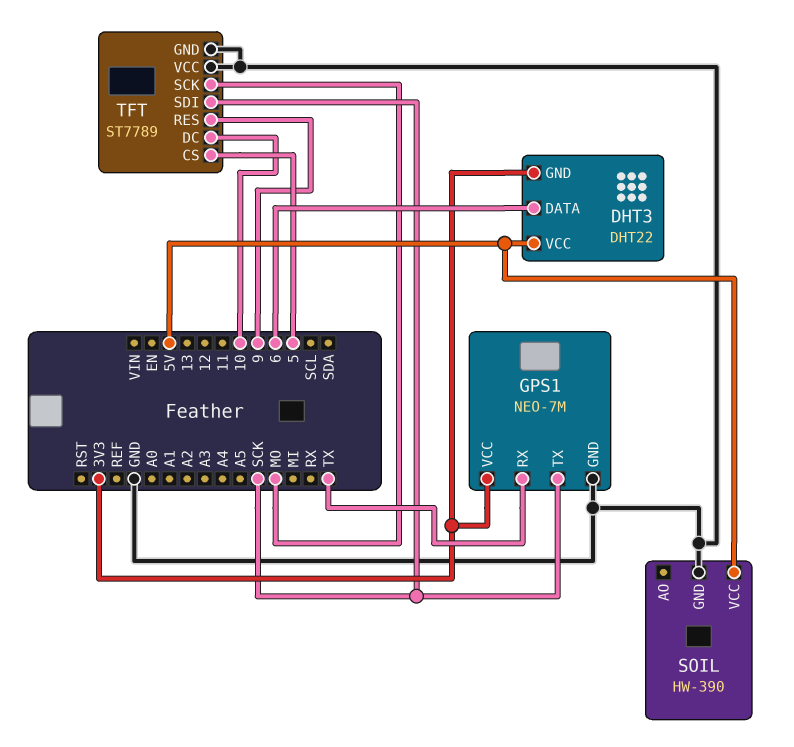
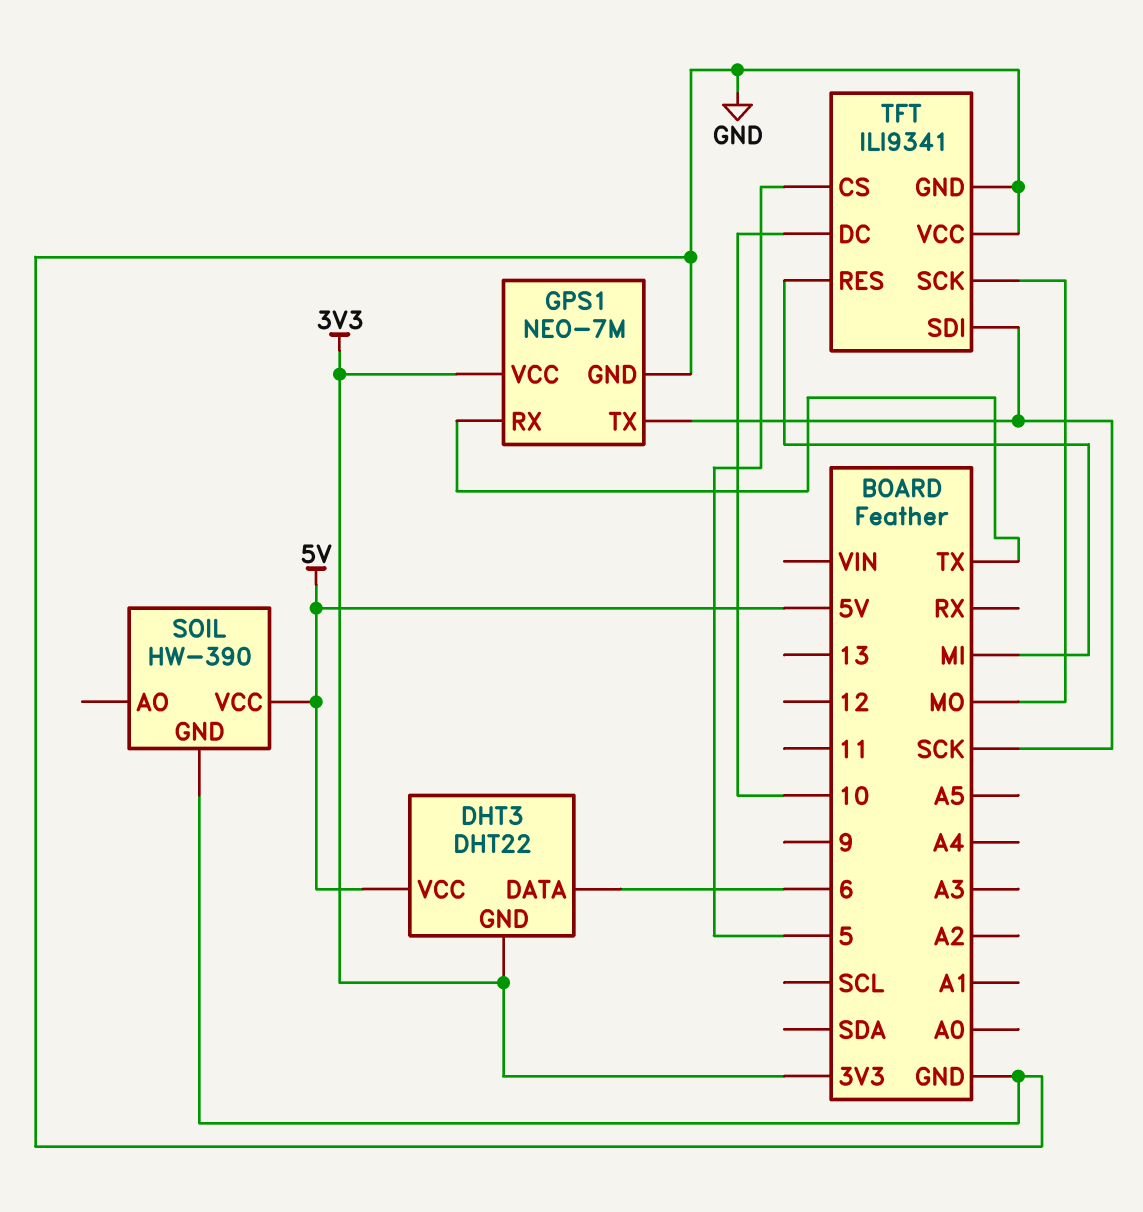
TFT: ST7789 -> ILI9341
TFT pin RES: 9 -> MI

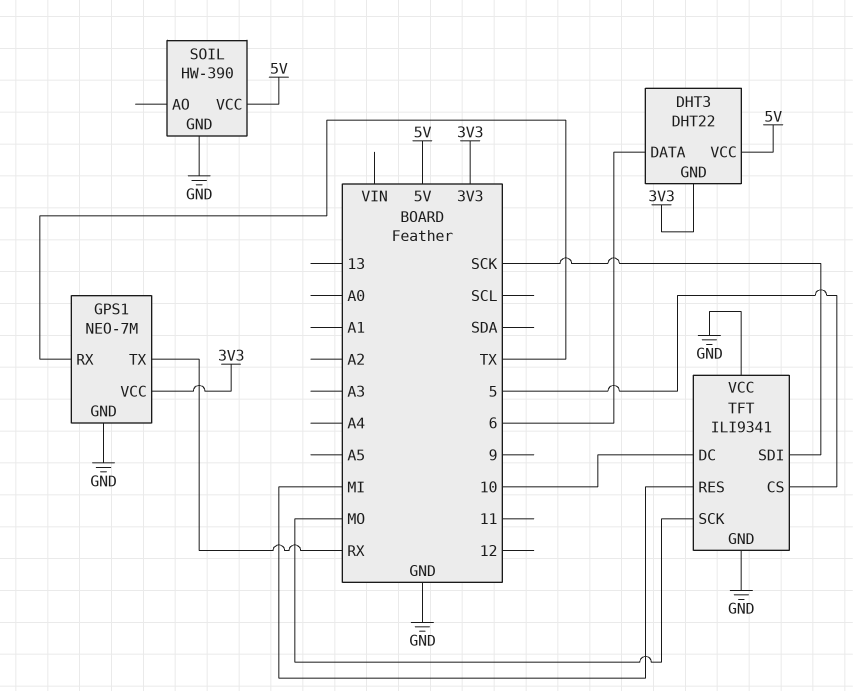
GPS1 pin TX: SCK -> RX

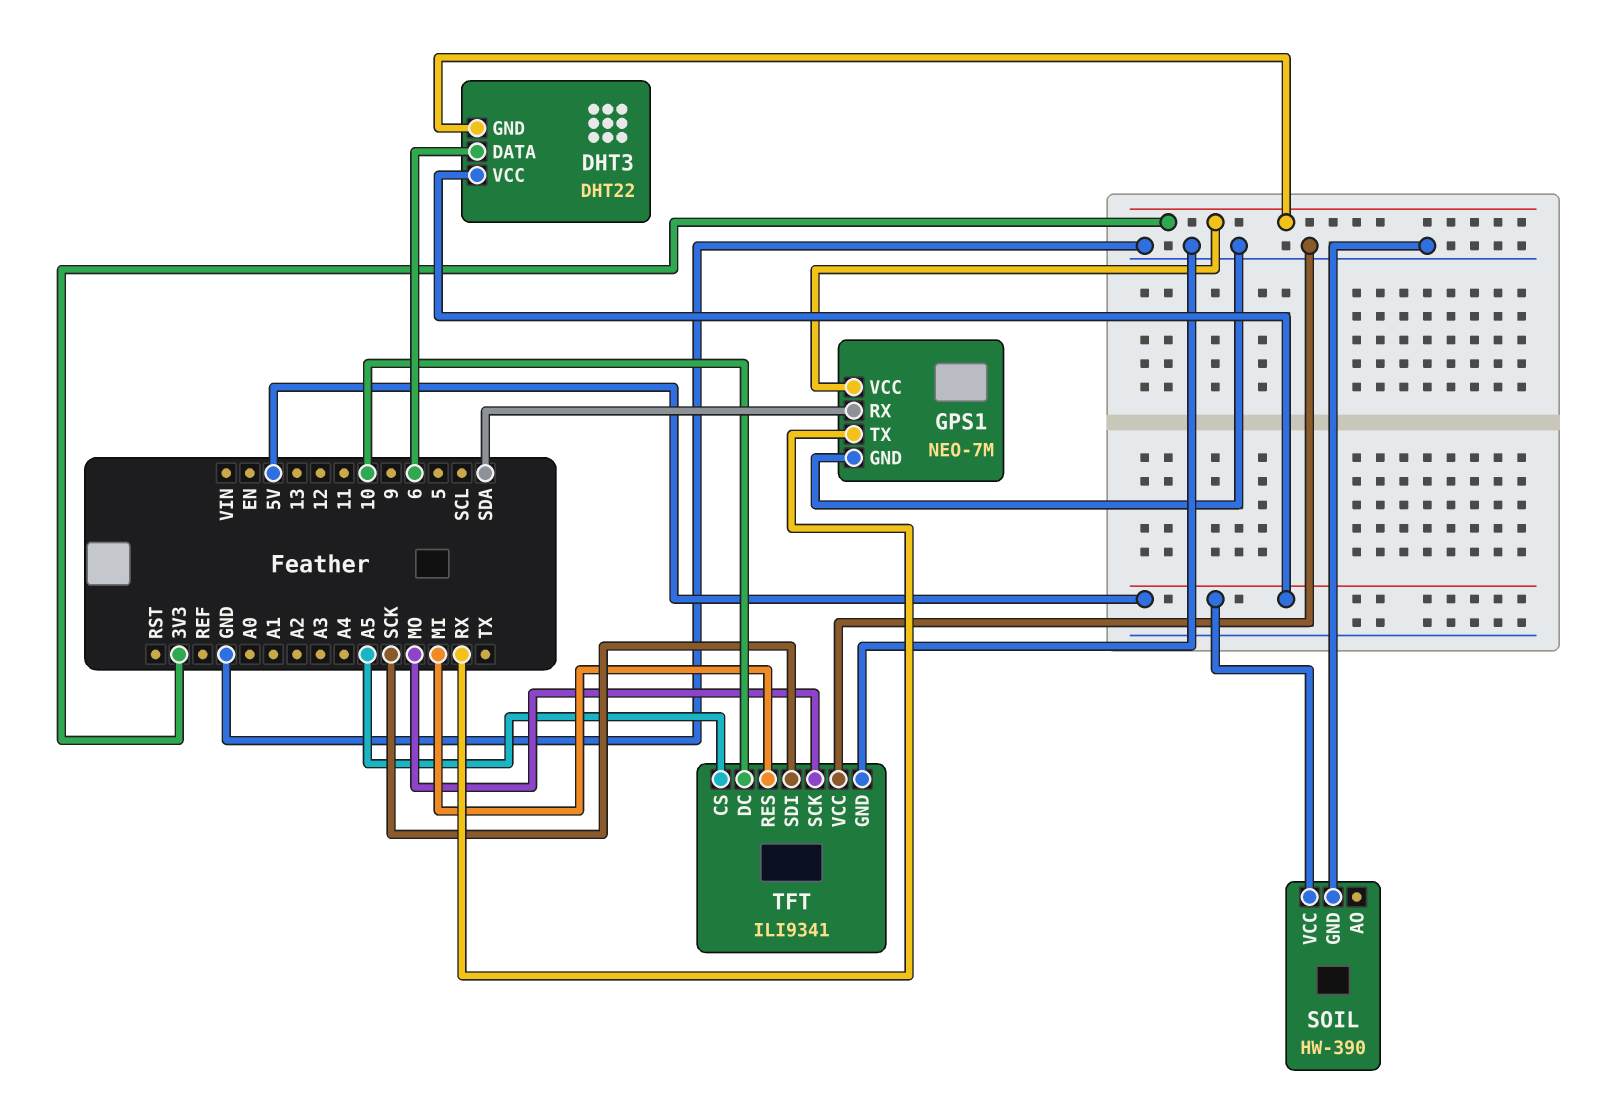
GPS1 pin RX: TX -> SDA
TFT pin CS: 5 -> A5

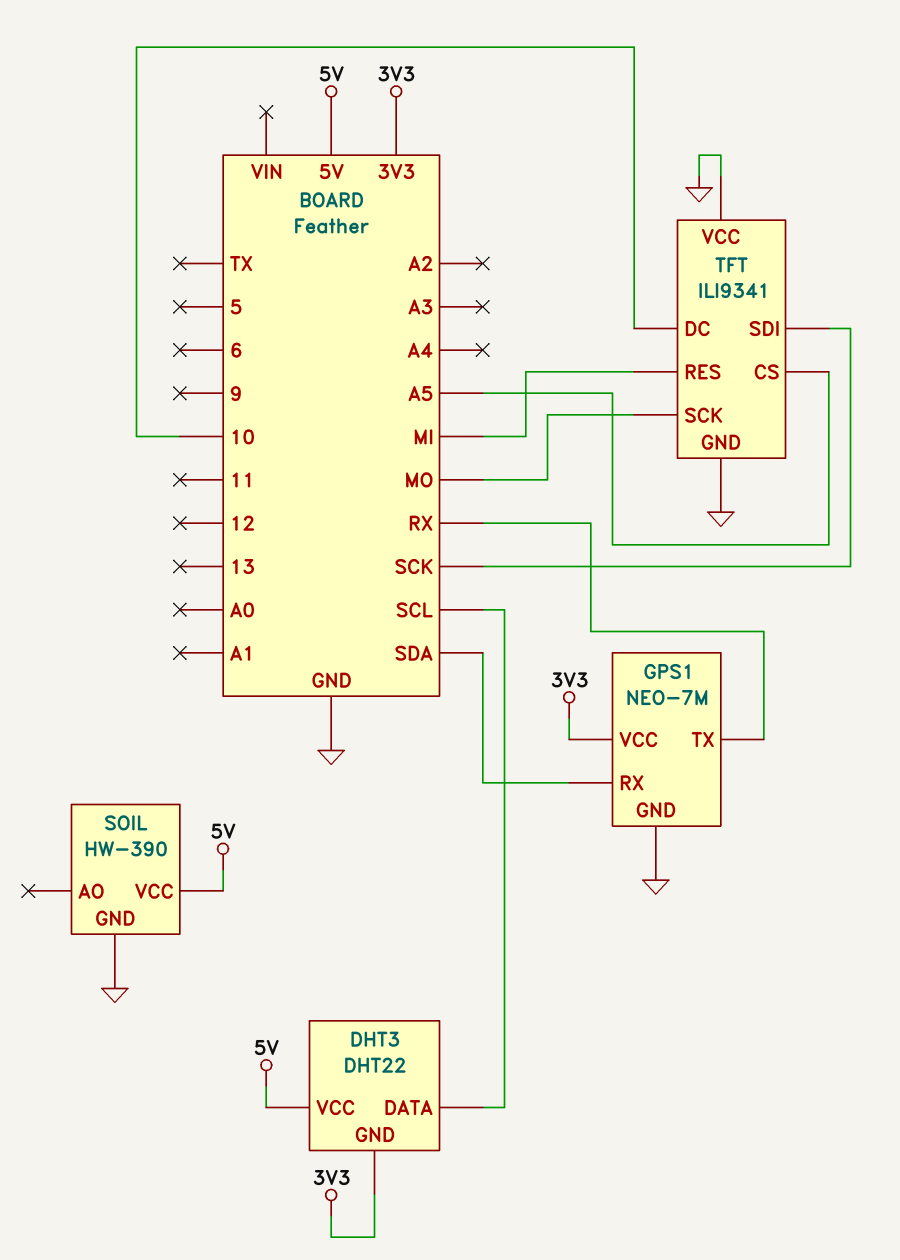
DHT3 pin DATA: 6 -> SCL

